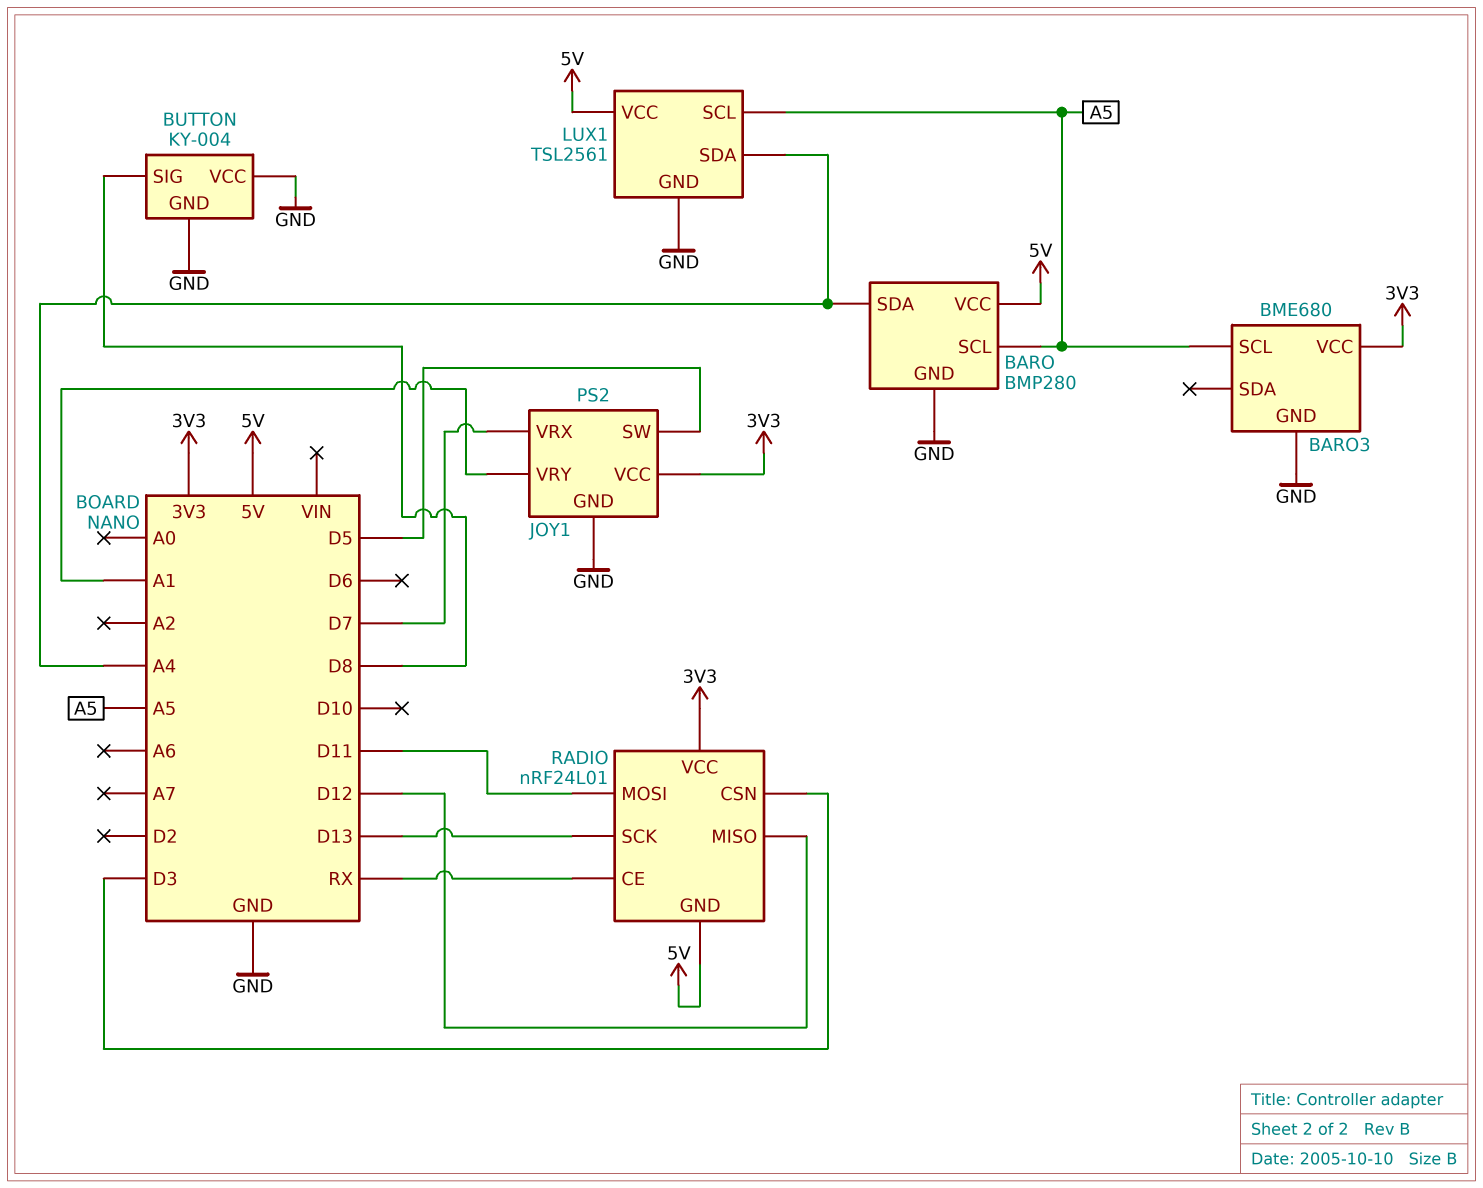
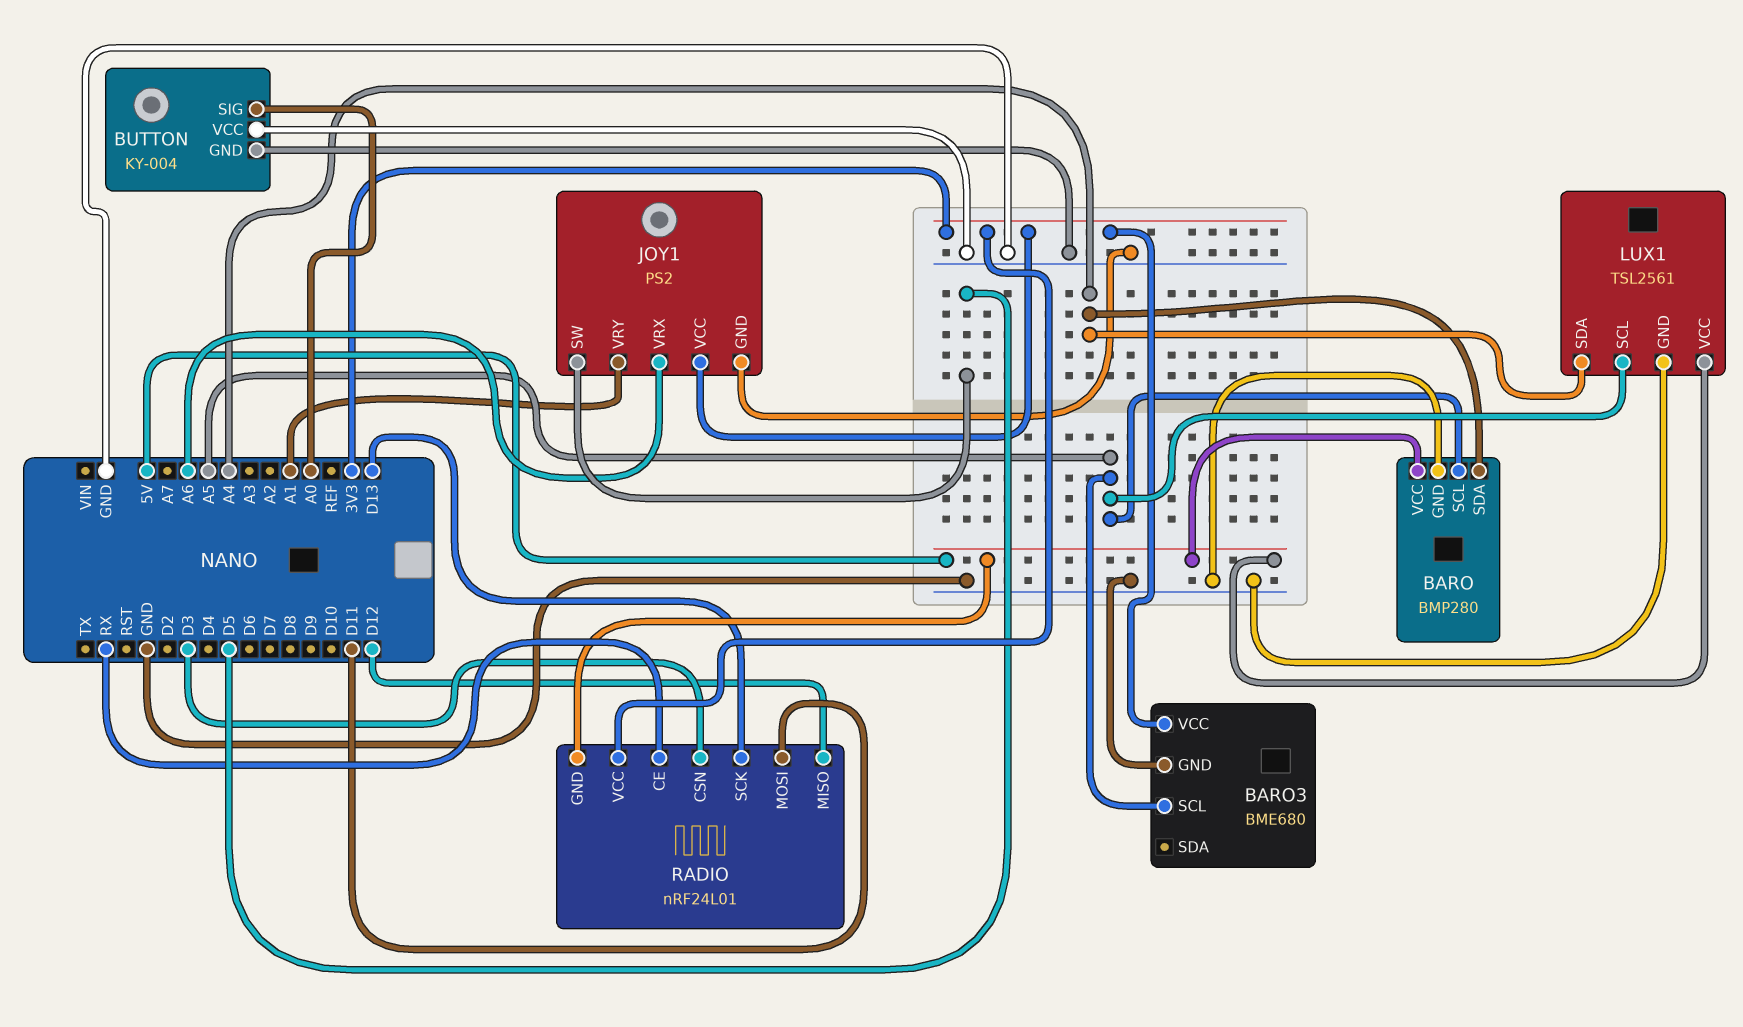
BUTTON pin SIG: D8 -> A0
JOY1 pin VRX: D7 -> A6

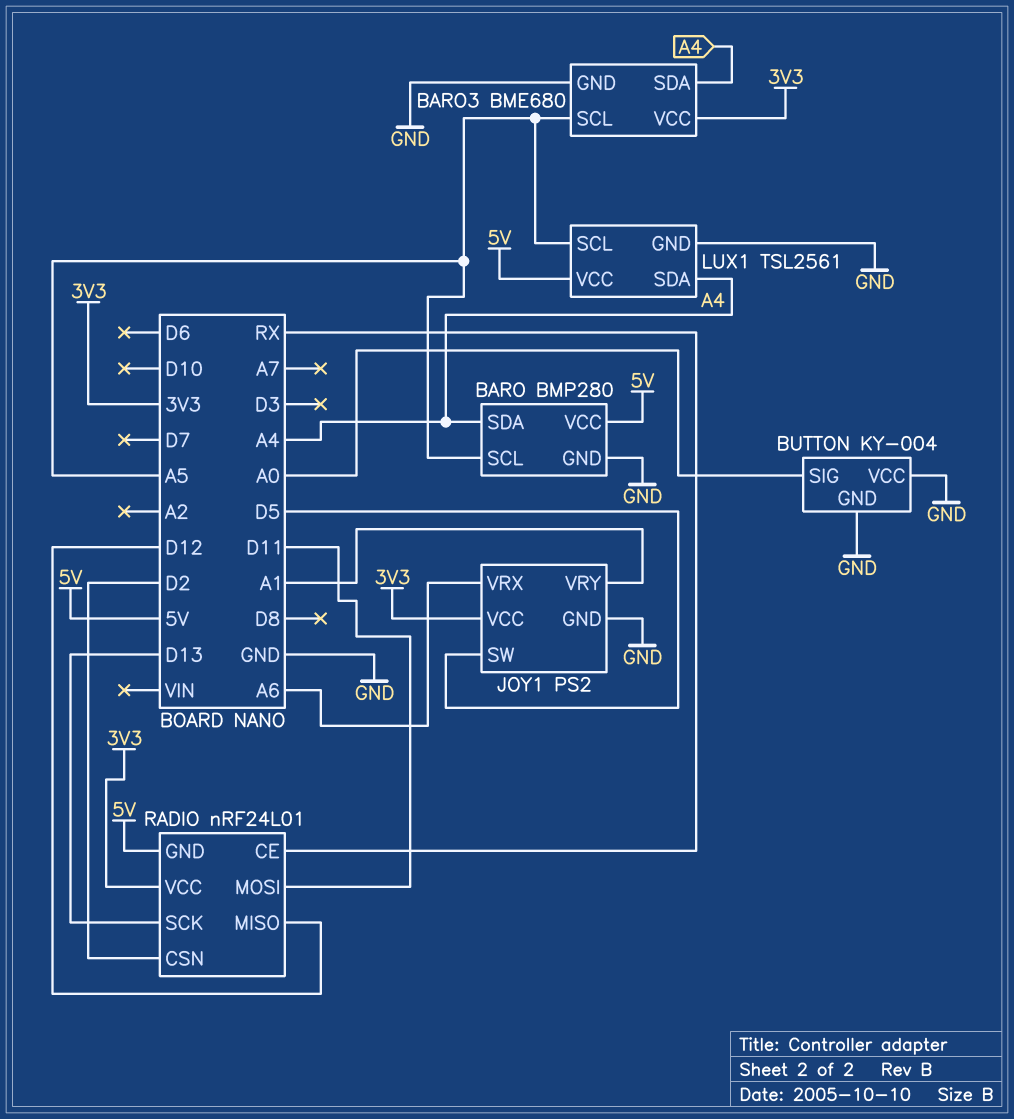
BARO3 pin SDA: none -> A4
RADIO pin CSN: D3 -> D2

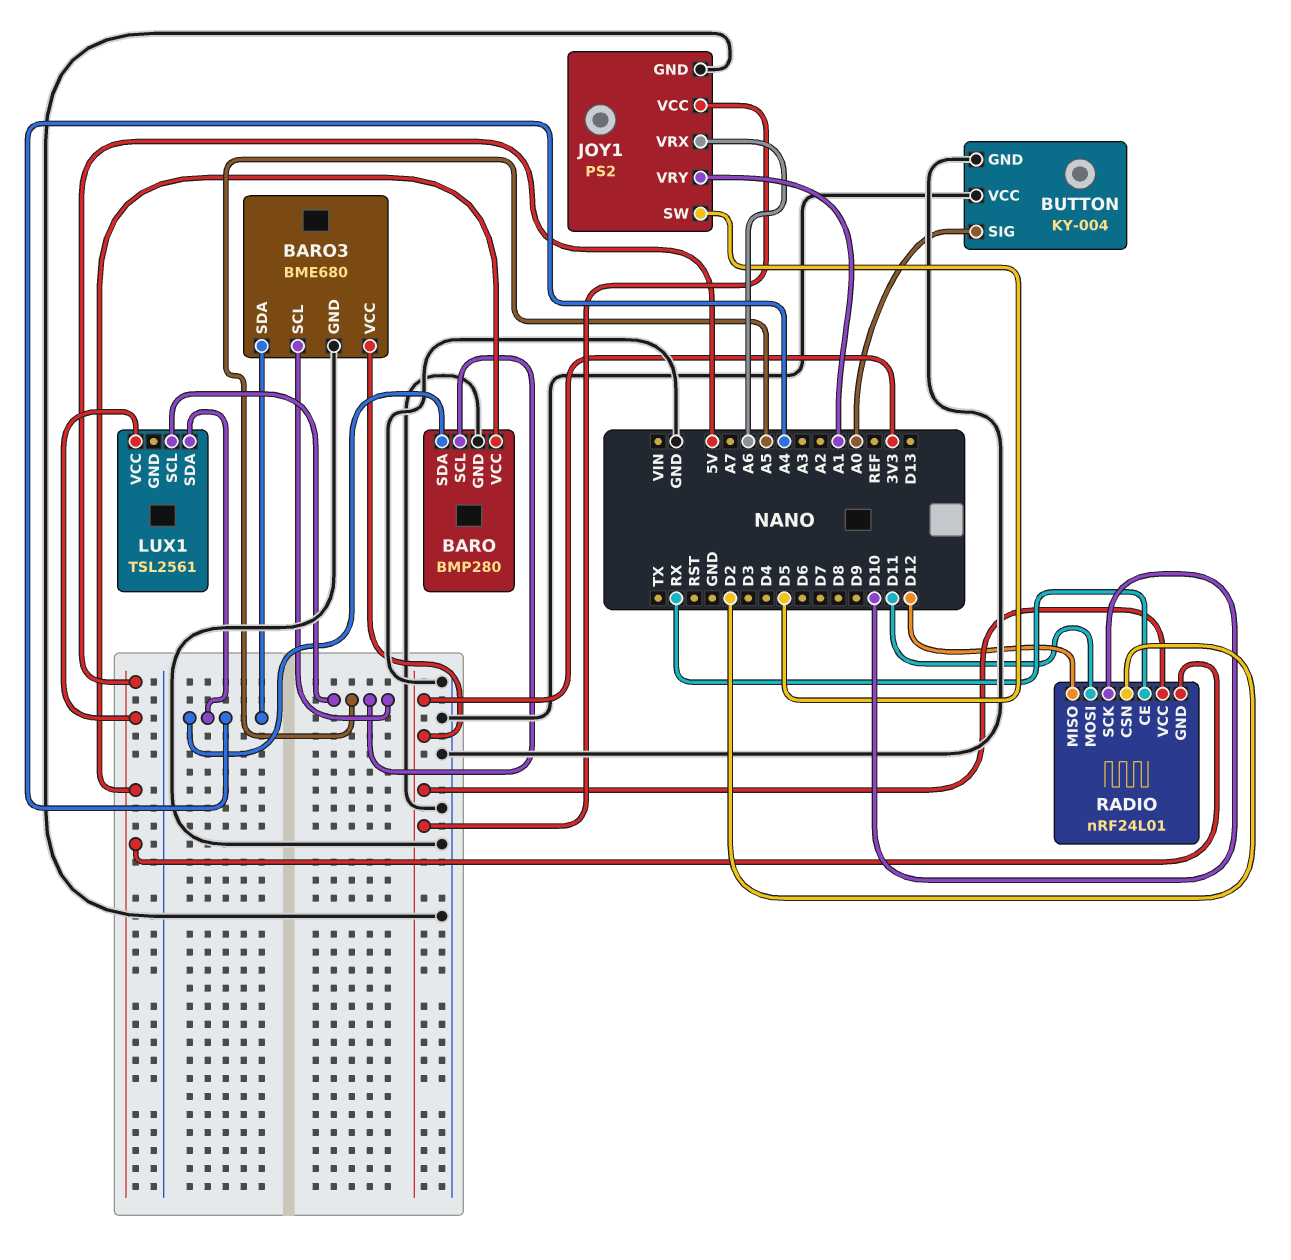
LUX1 pin GND: GND -> none
RADIO pin SCK: D13 -> D10

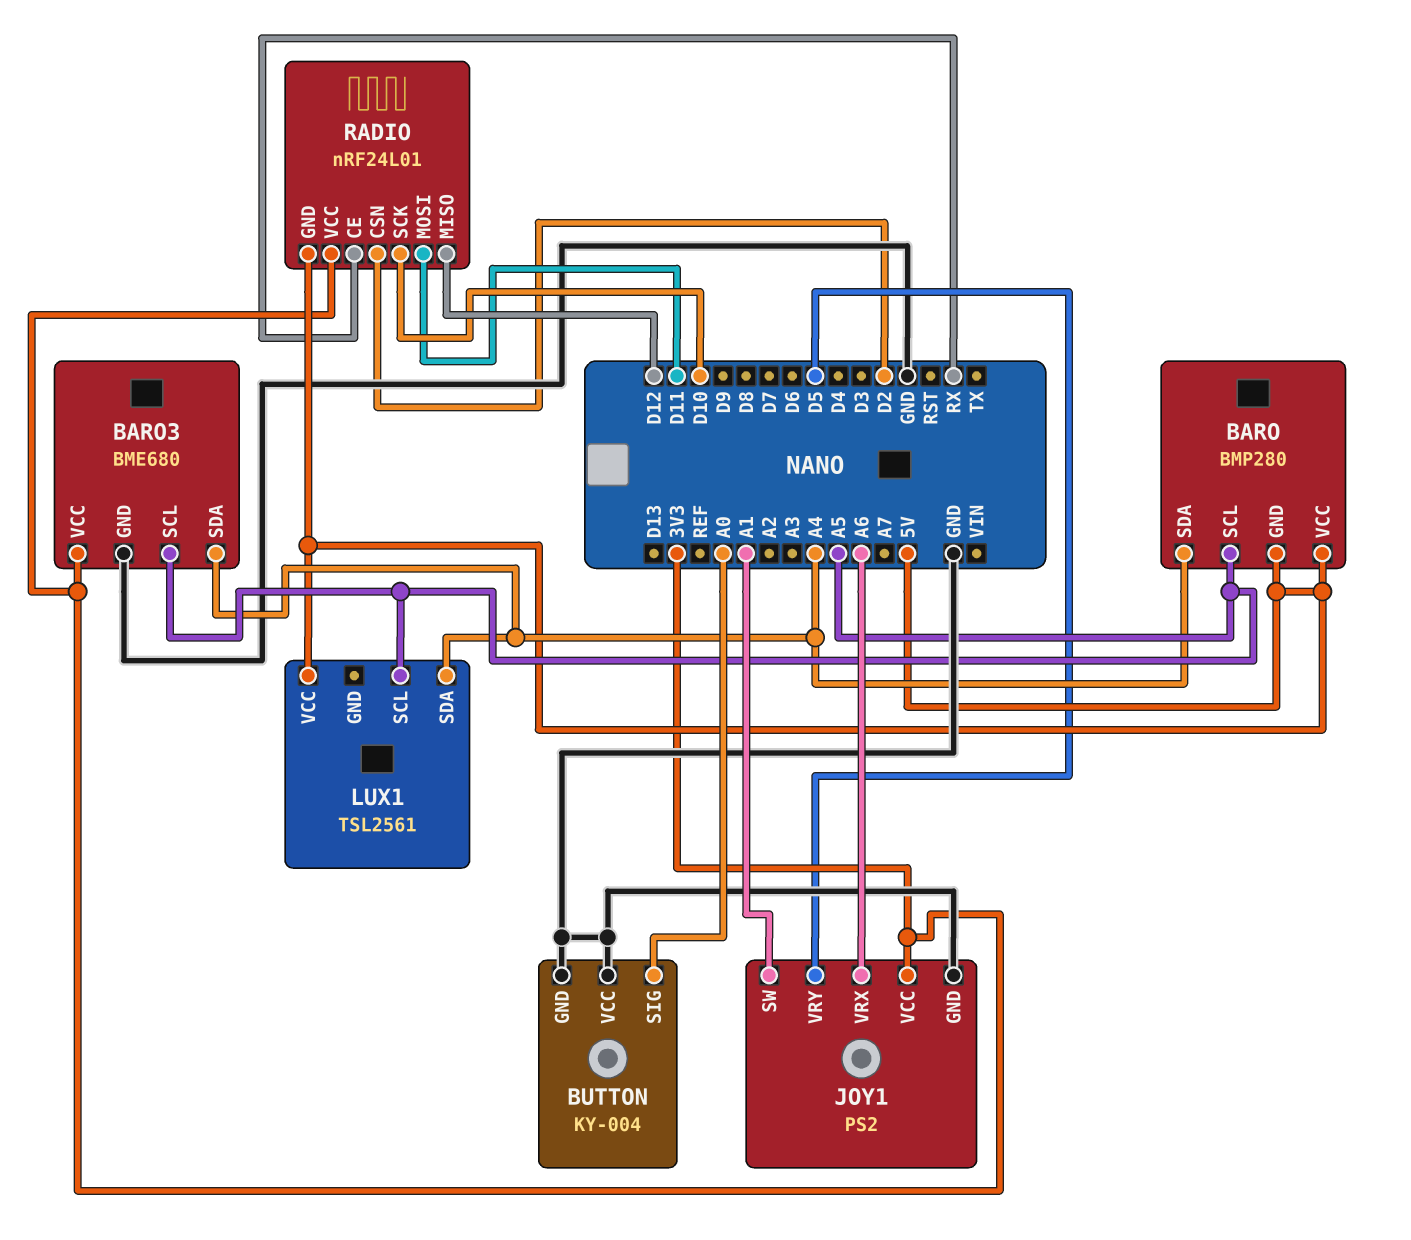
BARO pin GND: GND -> 5V
JOY1 pin SW: D5 -> A1
JOY1 pin VRY: A1 -> D5

